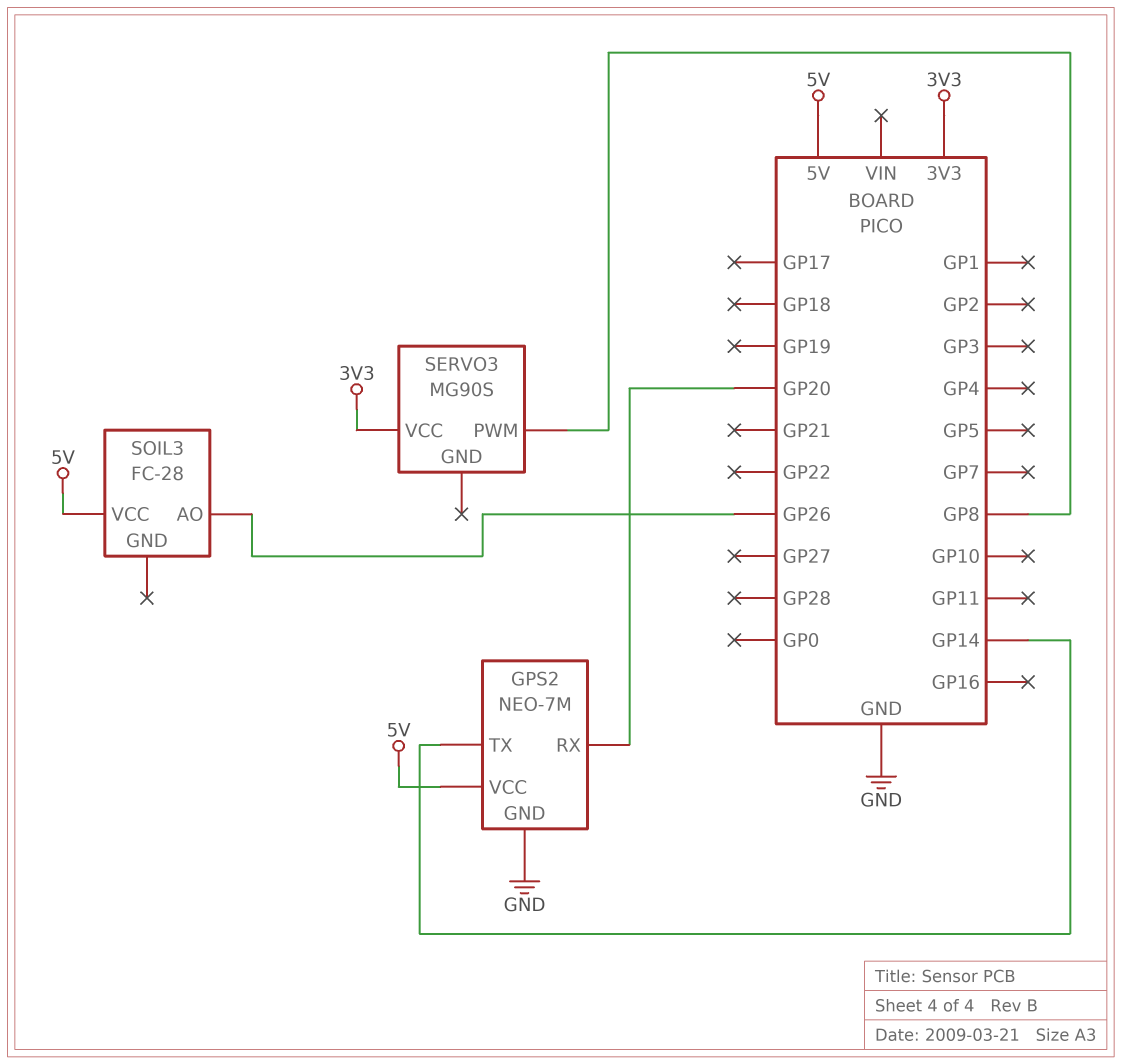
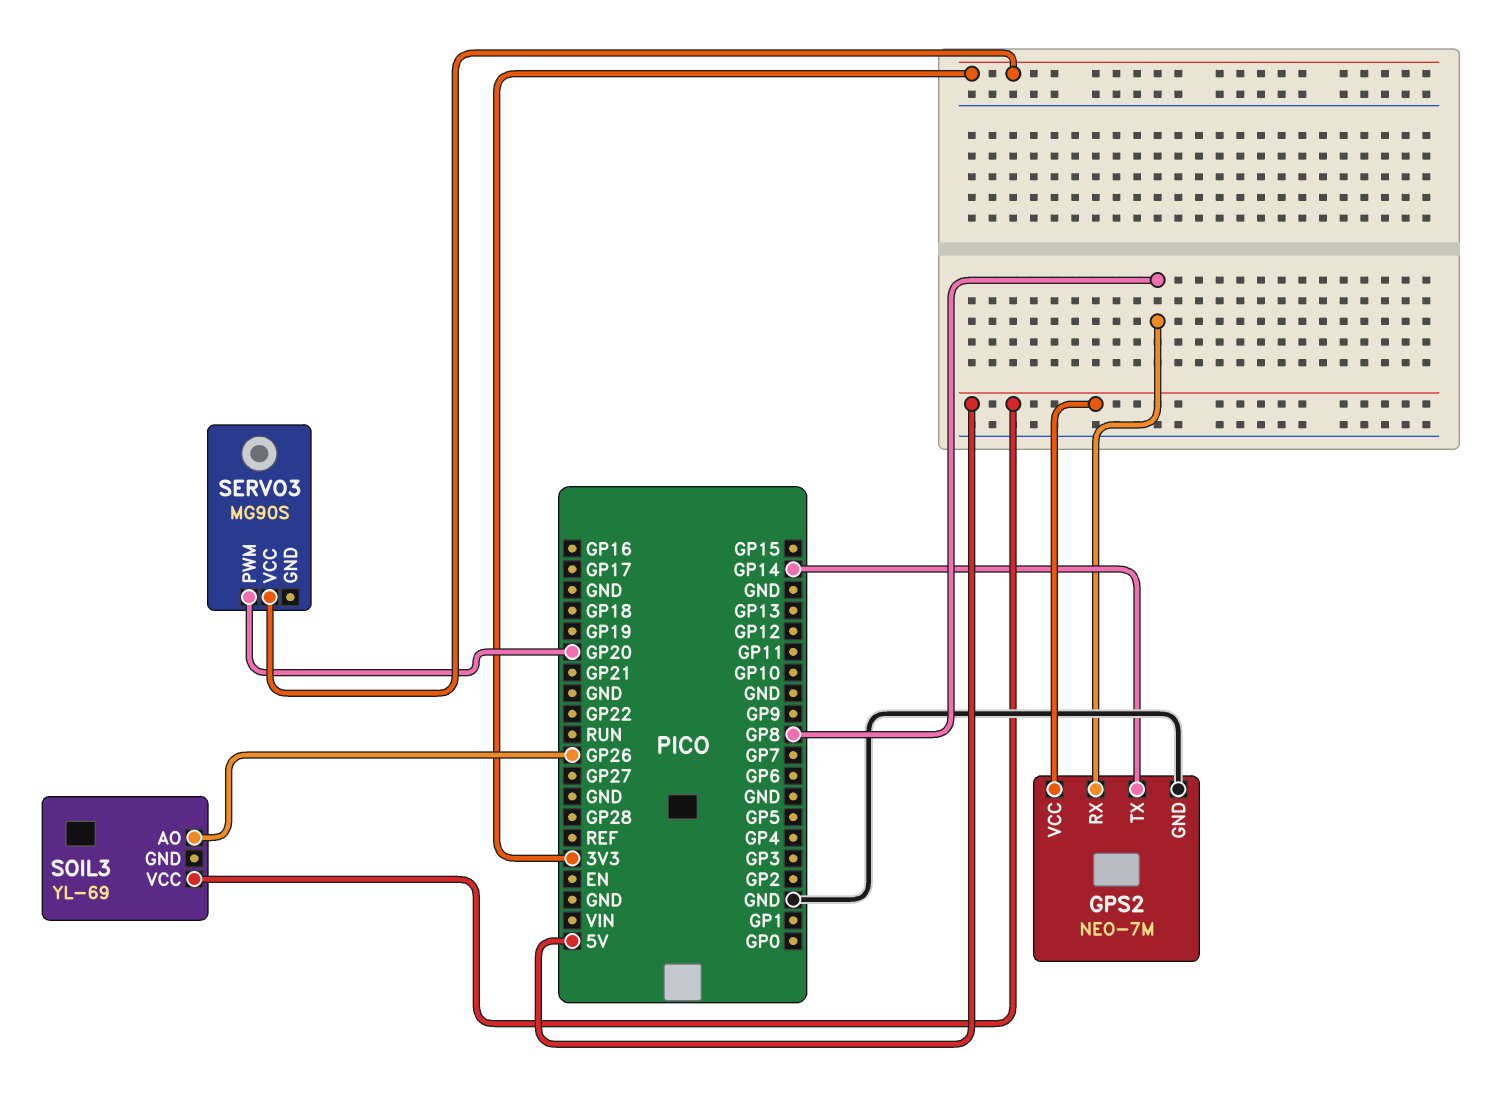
GPS2 pin RX: GP20 -> GP8
SERVO3 pin PWM: GP8 -> GP20
SOIL3: FC-28 -> YL-69

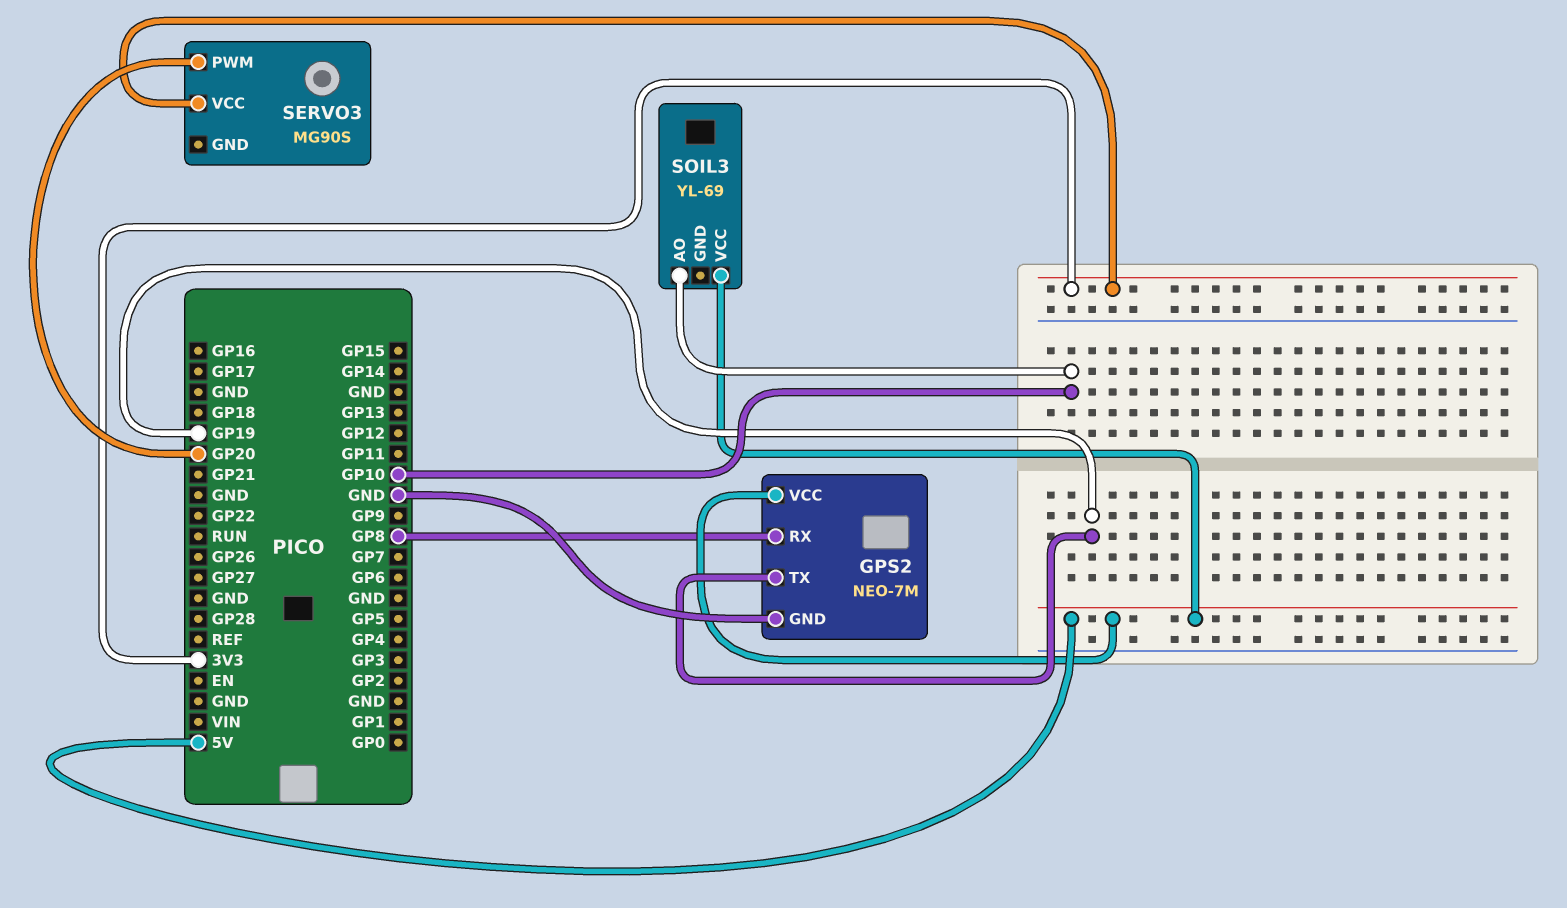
GPS2 pin TX: GP14 -> GP19
SOIL3 pin AO: GP26 -> GP10

